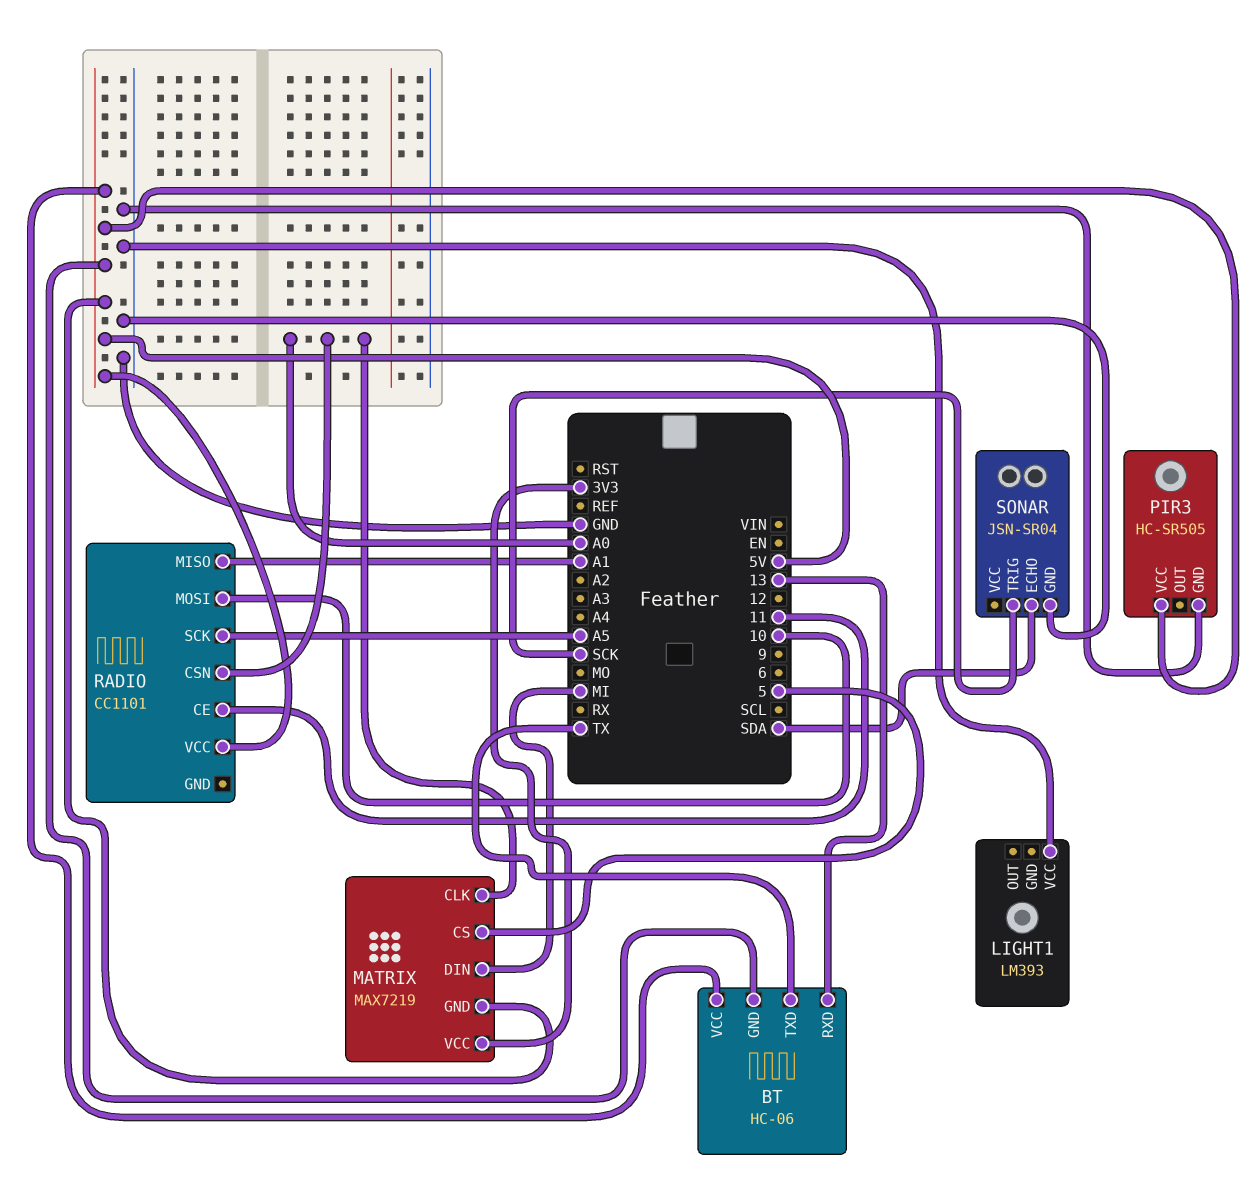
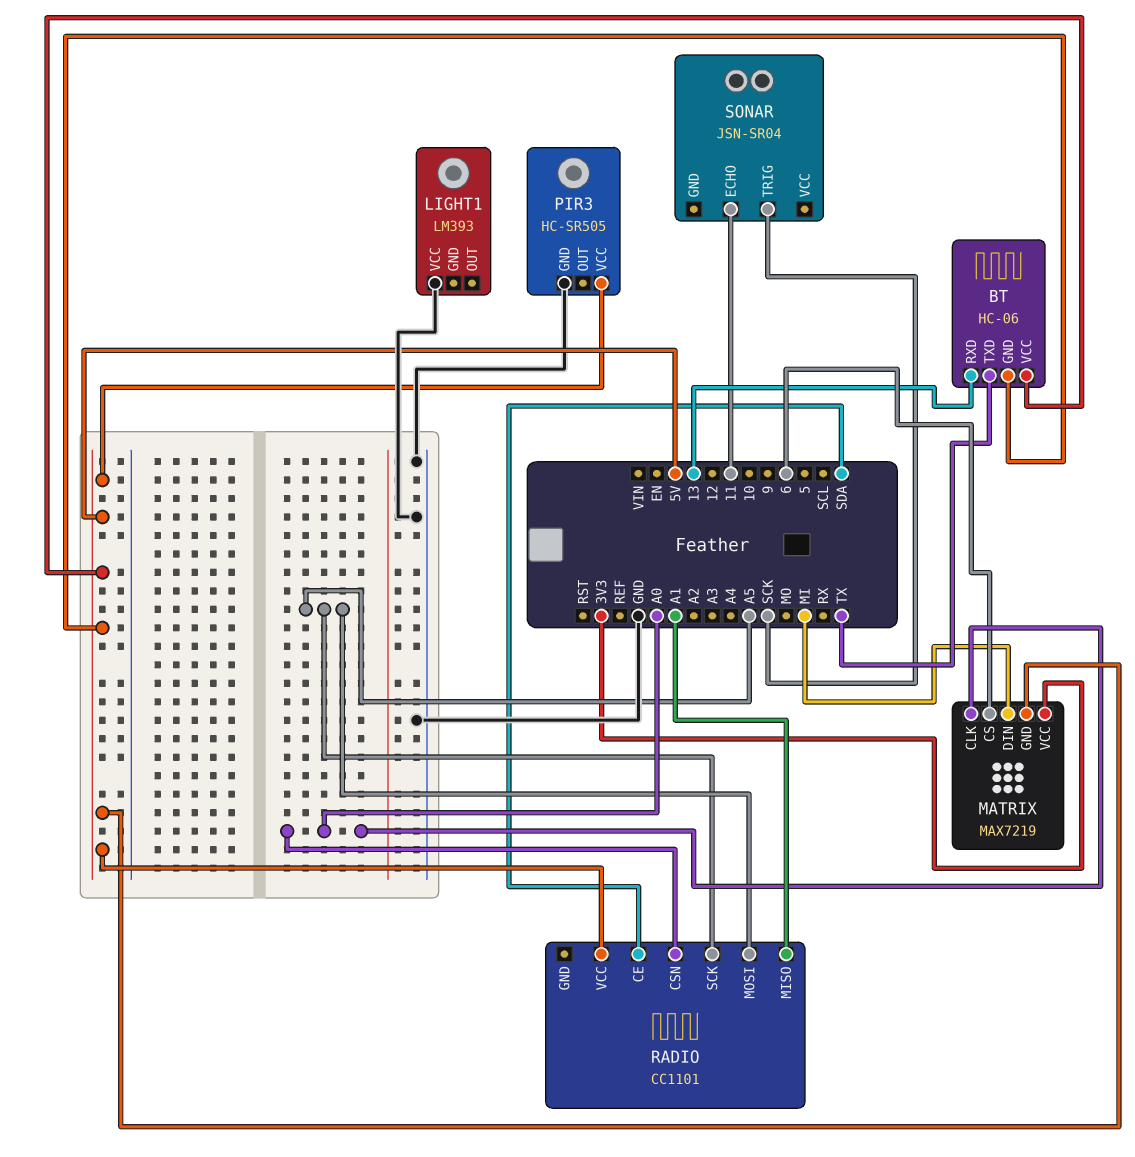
MATRIX pin CS: 5 -> 6
RADIO pin CE: 11 -> SDA
RADIO pin MOSI: 10 -> A5
SONAR pin ECHO: SDA -> 11
SONAR pin GND: GND -> none

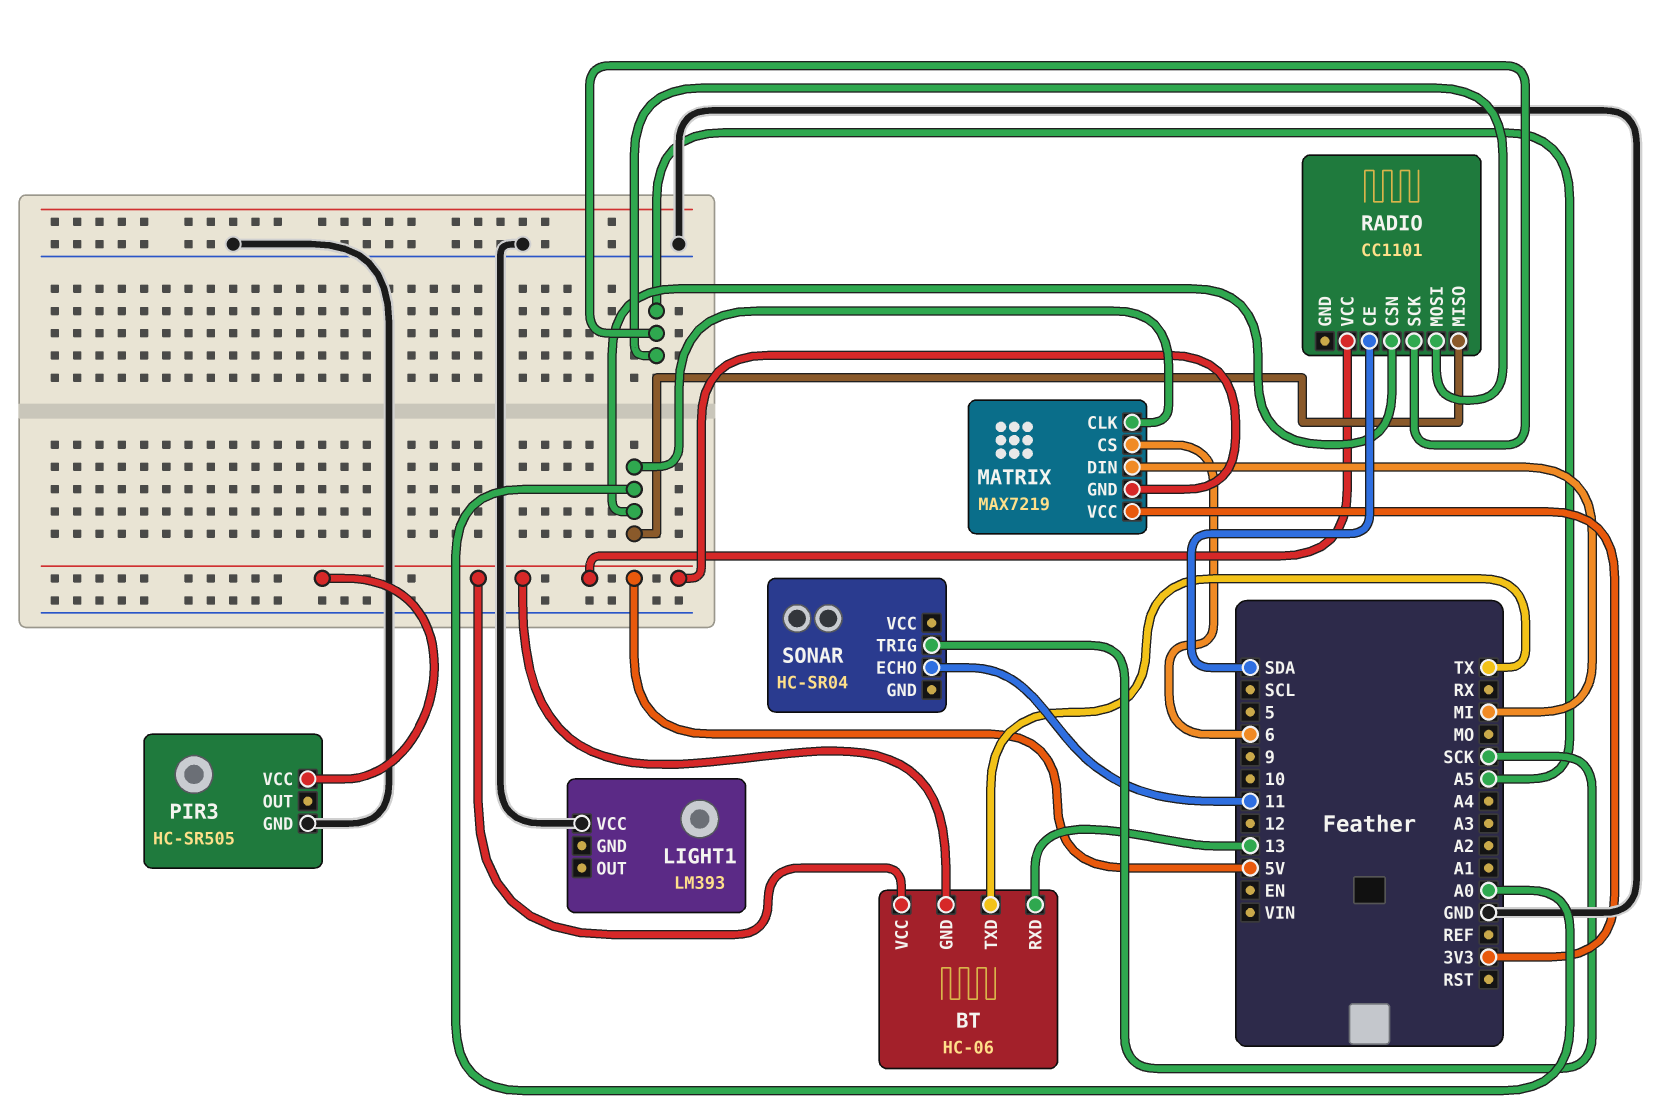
RADIO pin MISO: A1 -> A0
SONAR: JSN-SR04 -> HC-SR04

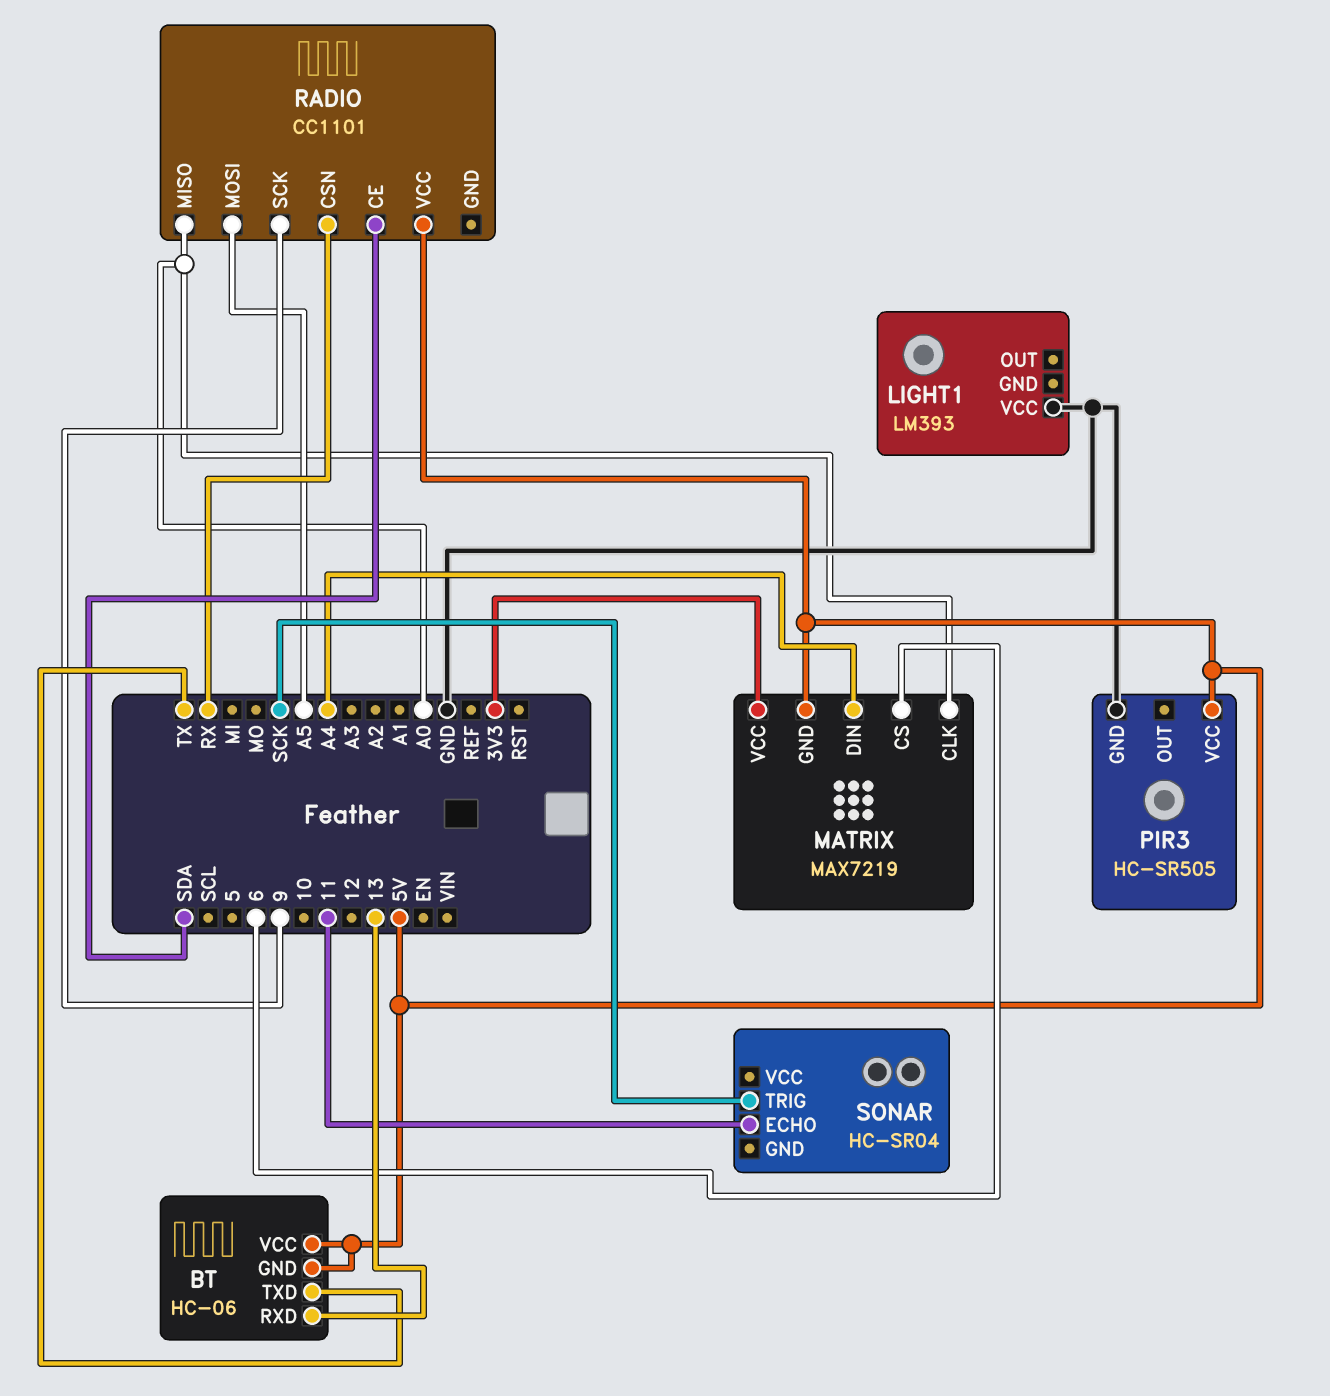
MATRIX pin DIN: MI -> A4
RADIO pin CSN: A0 -> RX
RADIO pin SCK: A5 -> 9

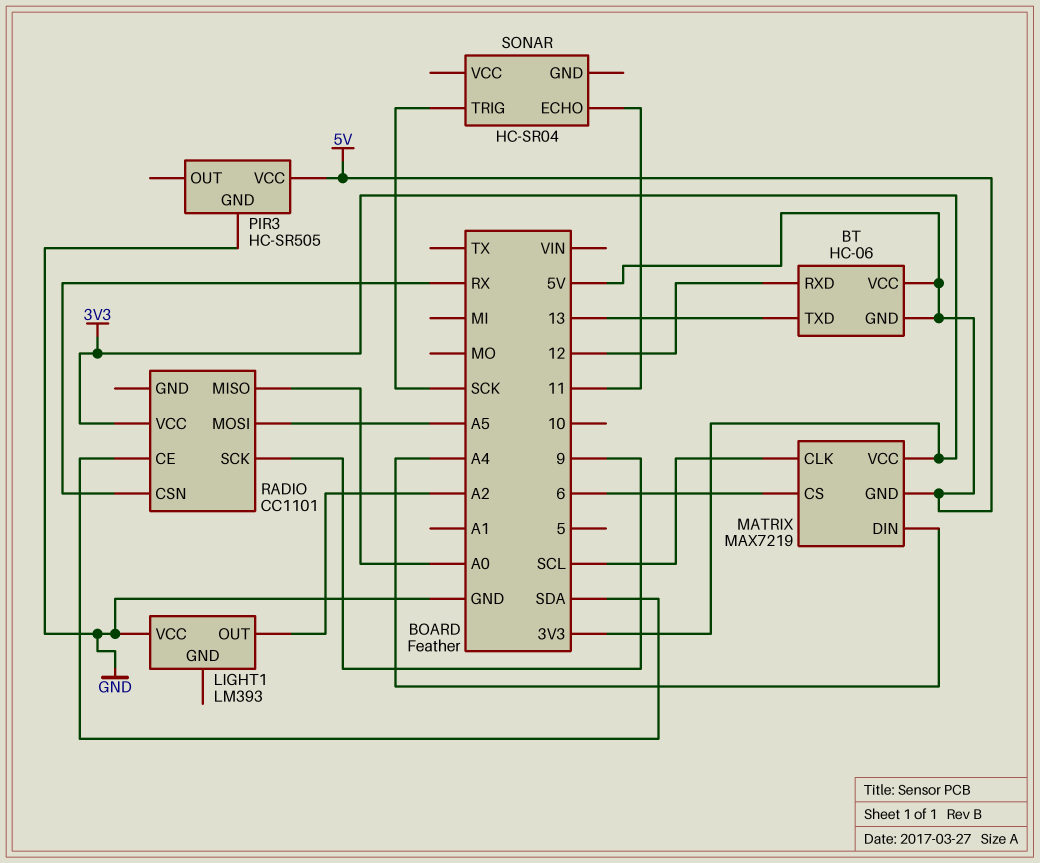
BT pin RXD: 13 -> 12
BT pin TXD: TX -> 13
LIGHT1 pin OUT: none -> A2
MATRIX pin CLK: A0 -> SCL
RADIO pin VCC: 5V -> 3V3

